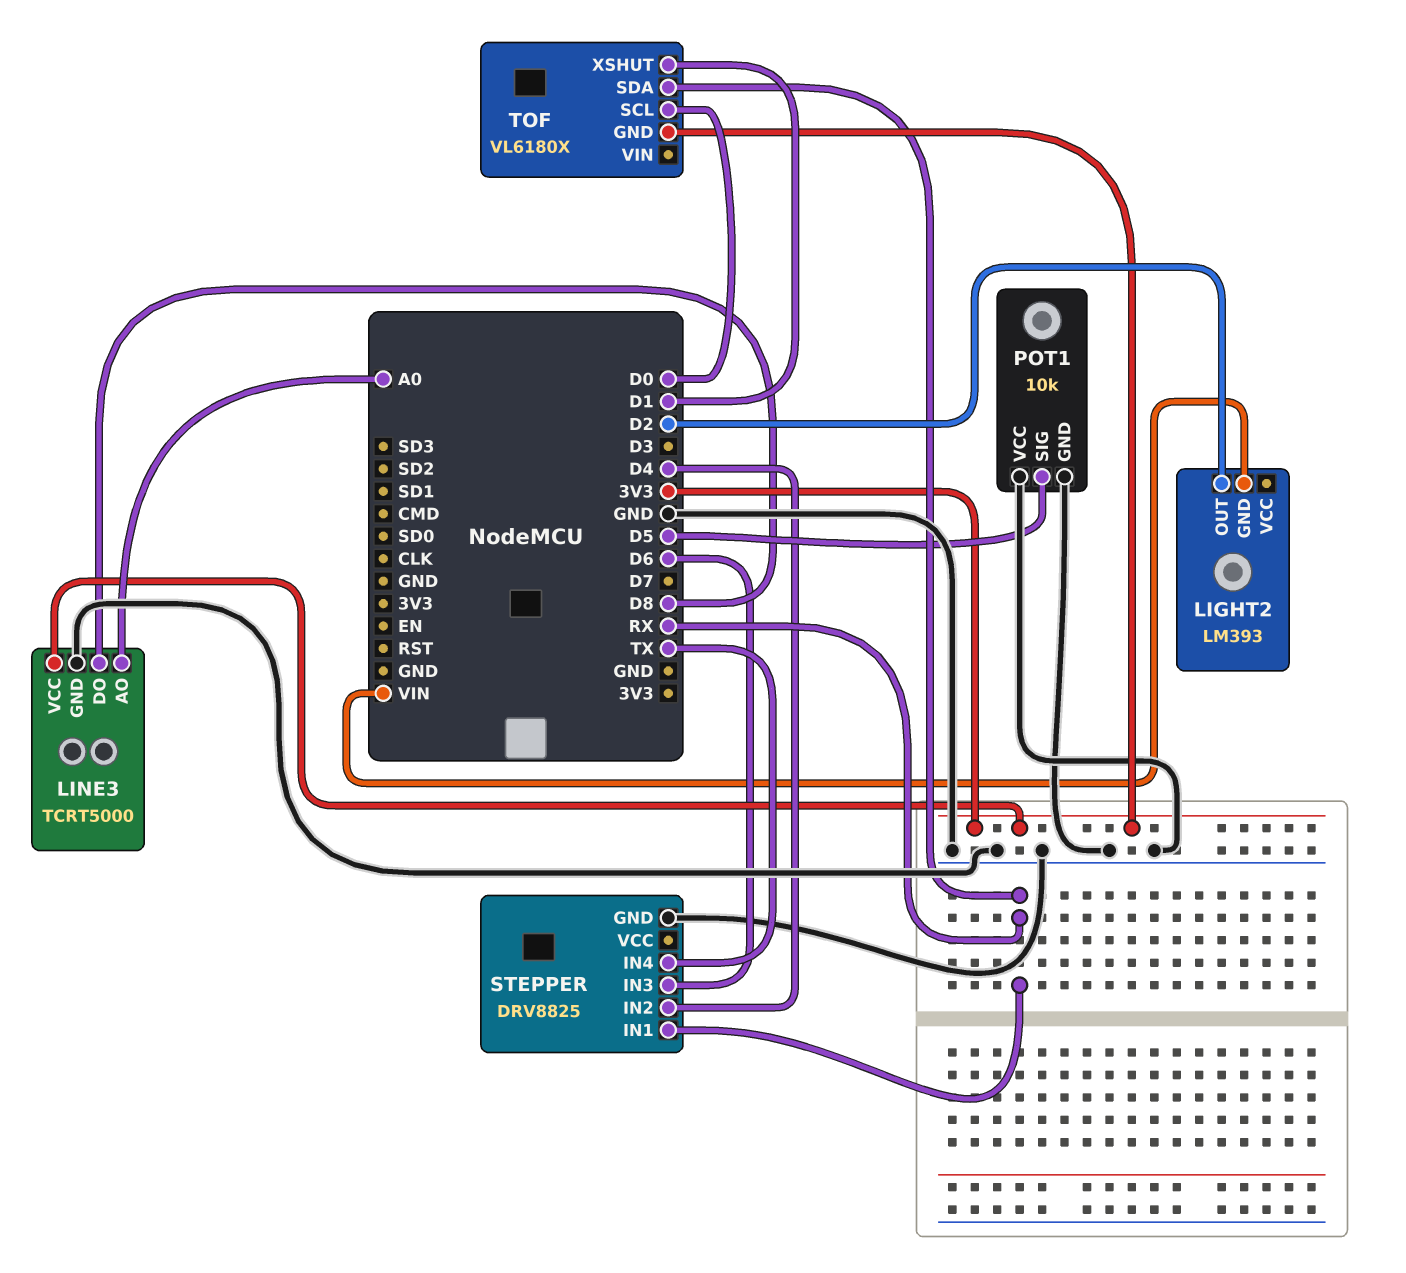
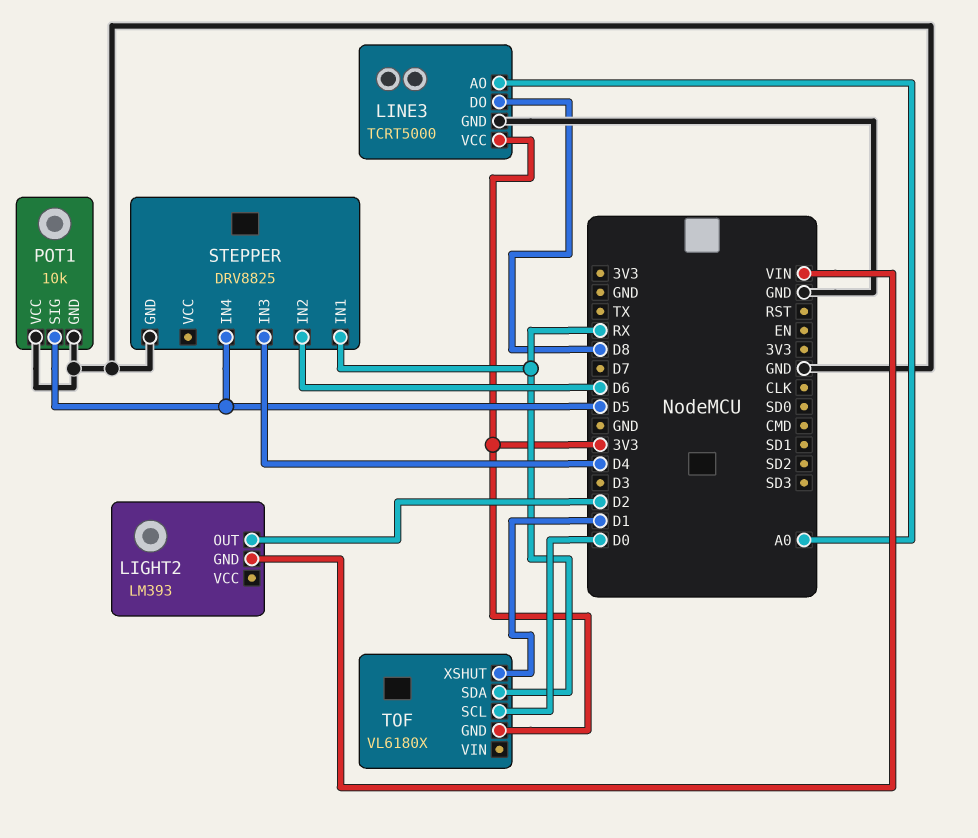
STEPPER pin IN2: D4 -> D6
STEPPER pin IN3: D6 -> D4
STEPPER pin IN4: TX -> D5

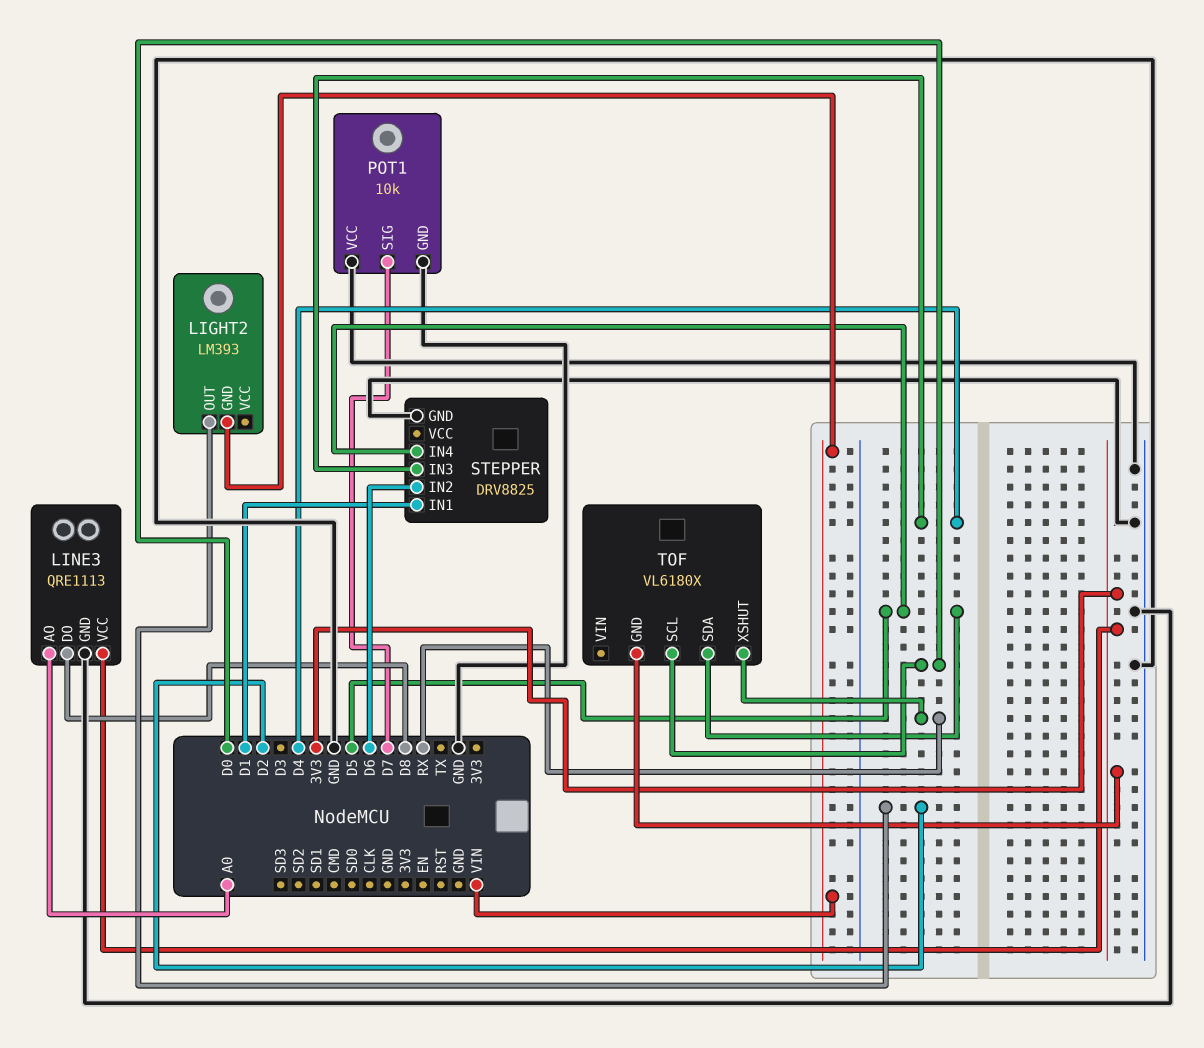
LINE3: TCRT5000 -> QRE1113
POT1 pin SIG: D5 -> D7
STEPPER pin IN1: RX -> D1
TOF pin SDA: RX -> D5
TOF pin XSHUT: D1 -> RX

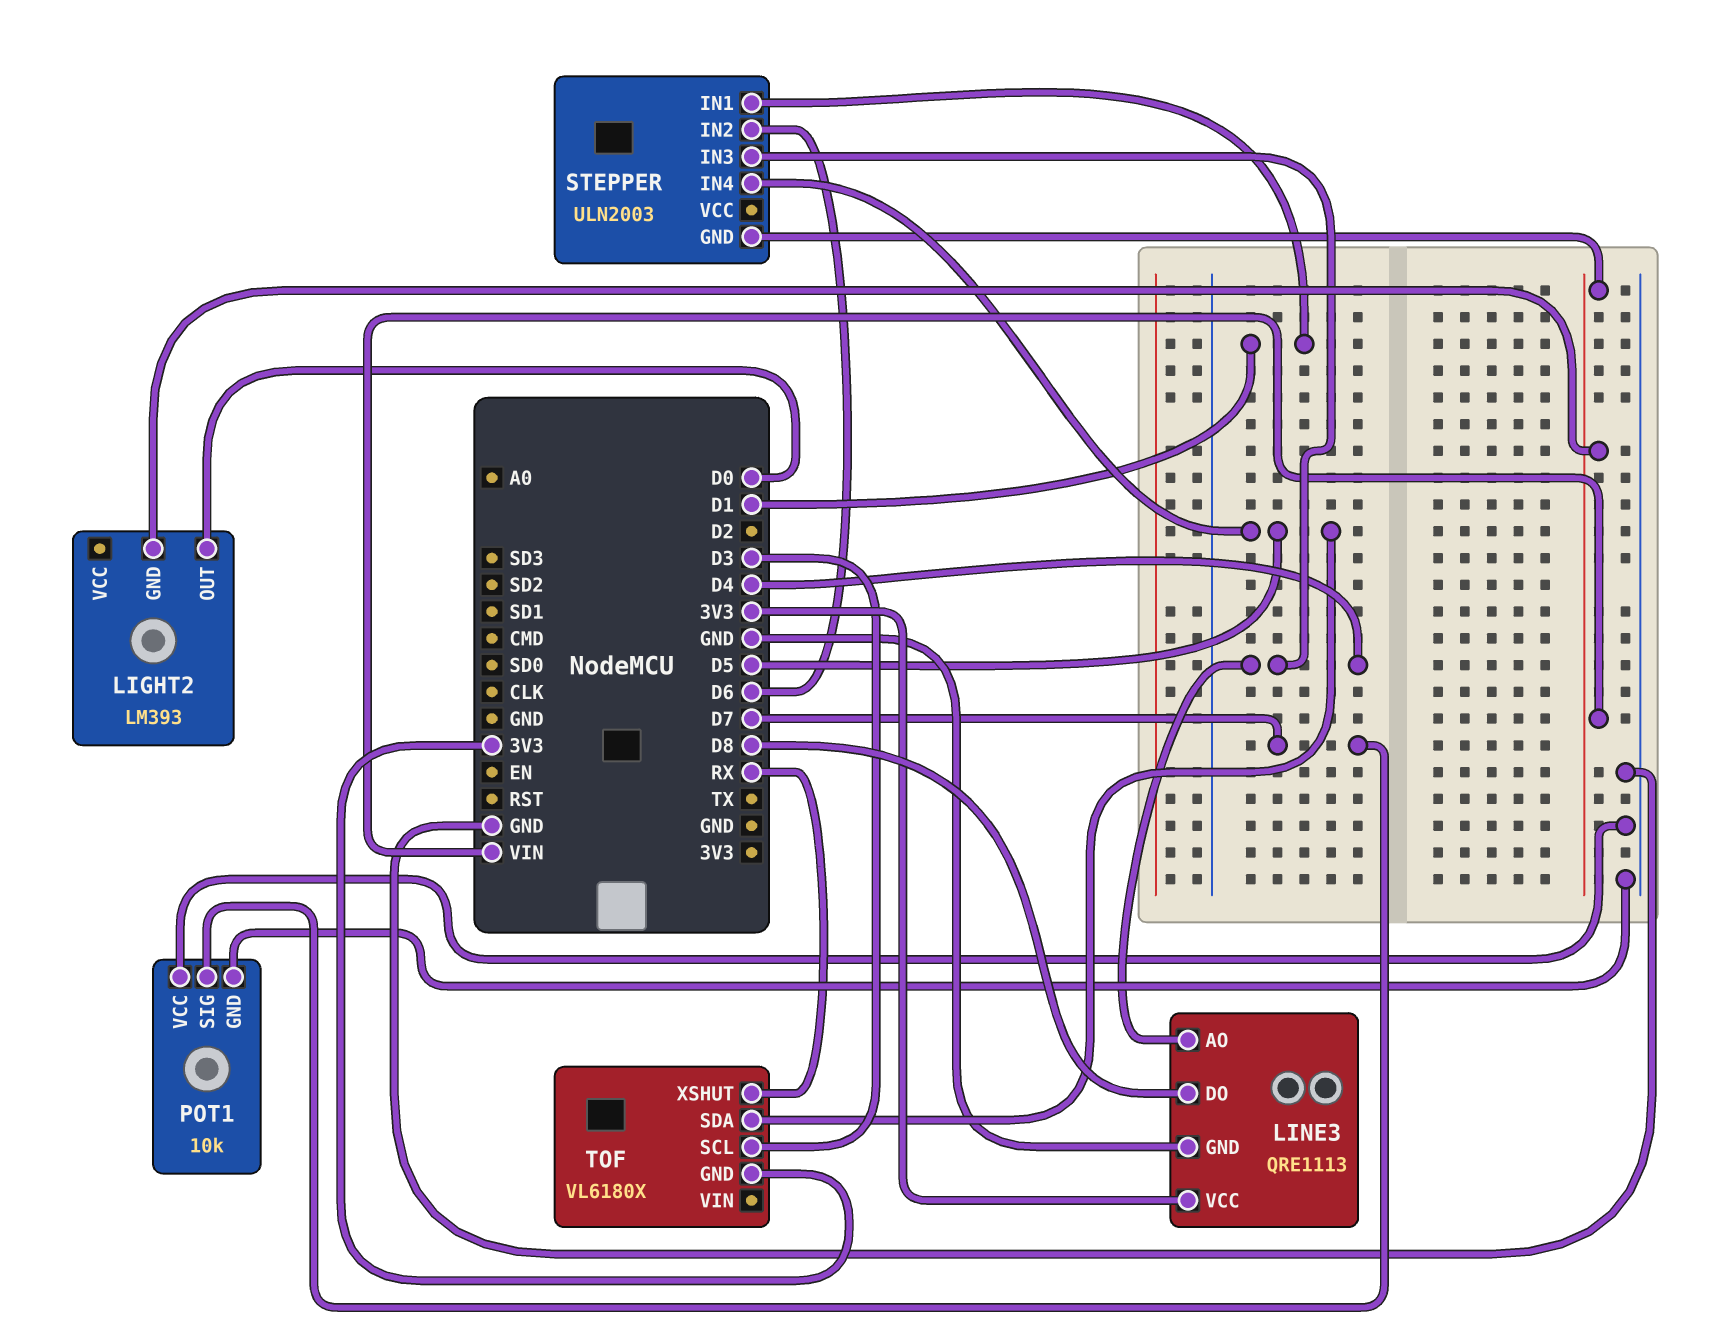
LIGHT2 pin OUT: D2 -> D0
LINE3 pin AO: A0 -> D4
STEPPER: DRV8825 -> ULN2003
STEPPER pin GND: GND -> VIN
TOF pin SCL: D0 -> D3

